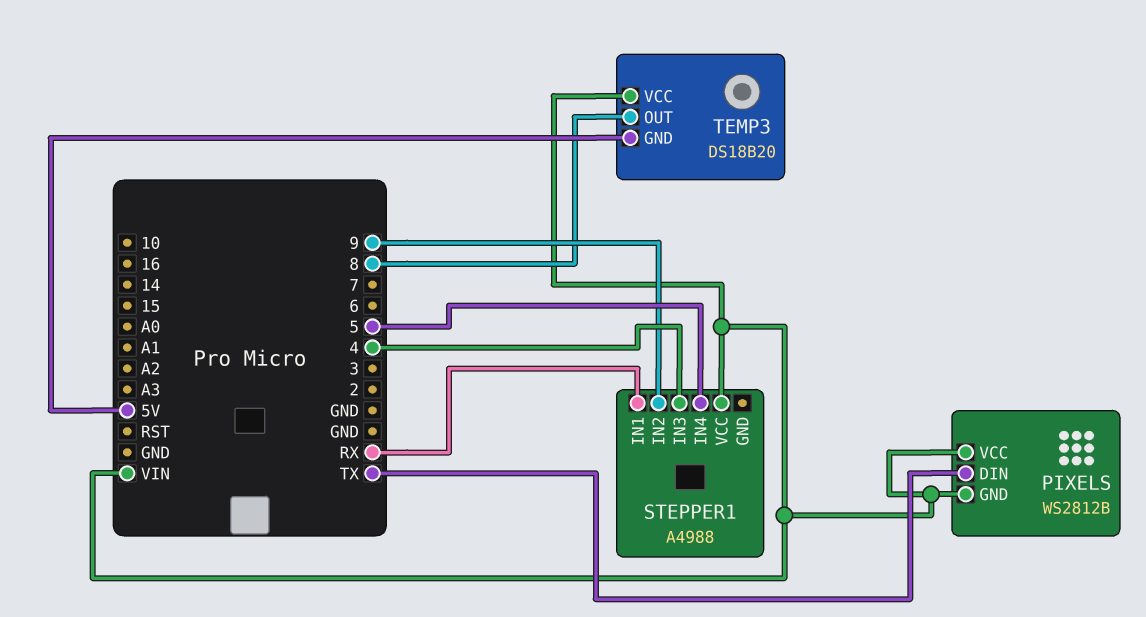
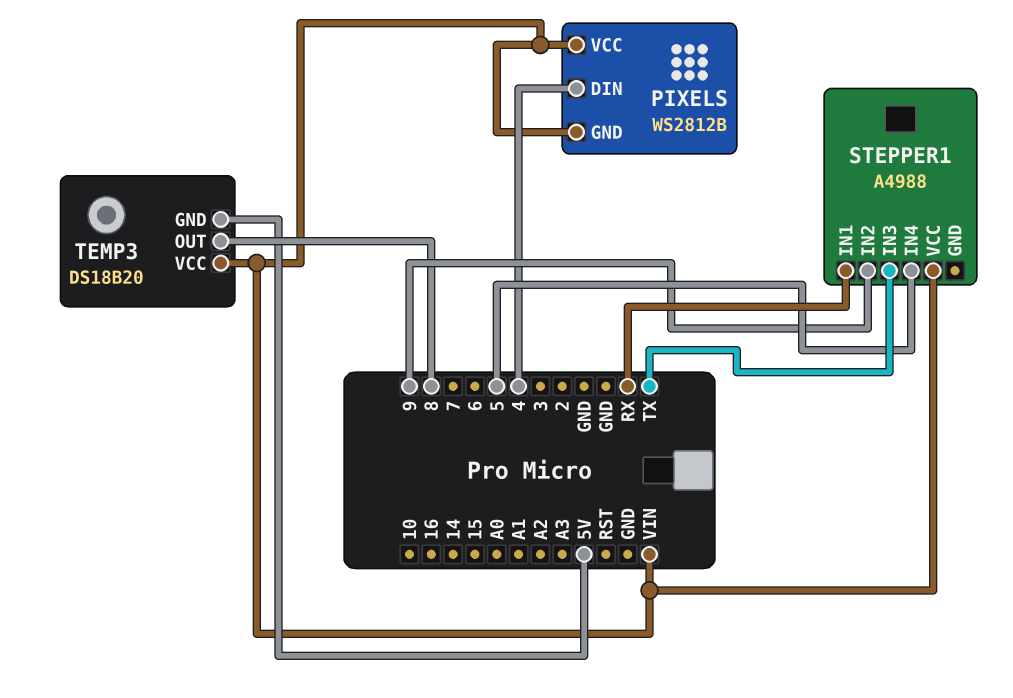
PIXELS pin DIN: TX -> 4
STEPPER1 pin IN3: 4 -> TX

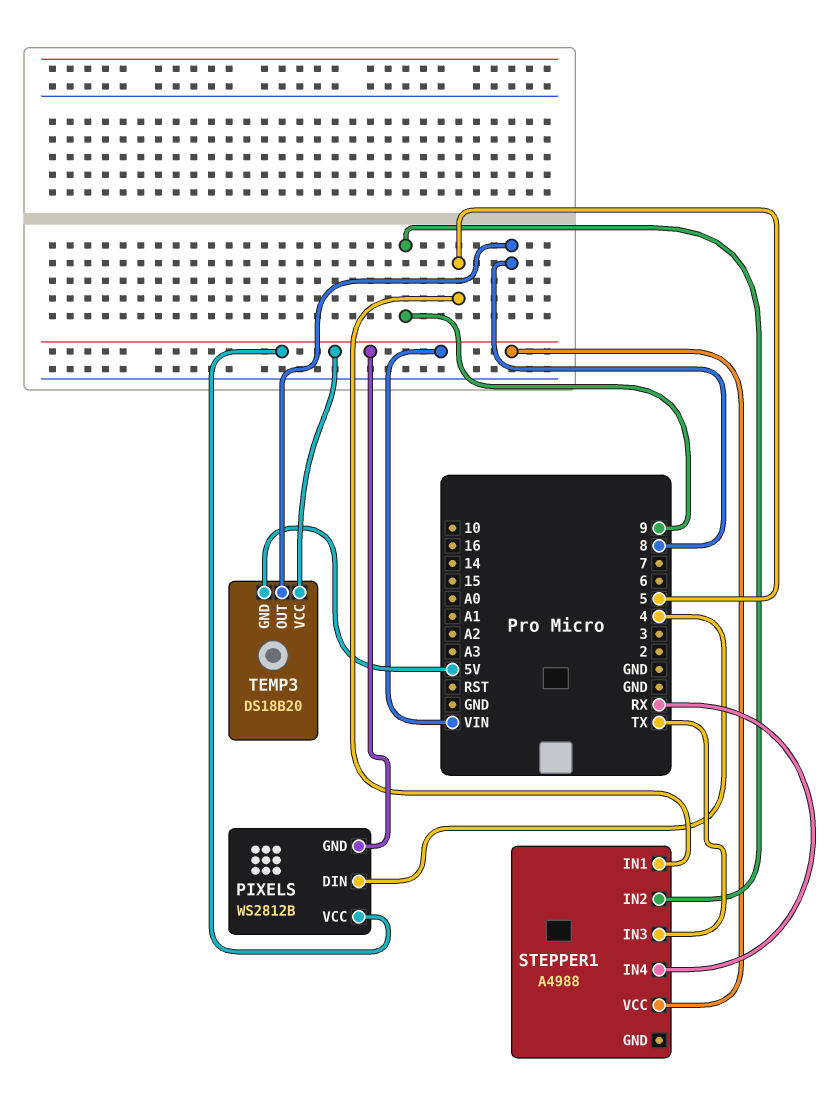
STEPPER1 pin IN1: RX -> 5
STEPPER1 pin IN4: 5 -> RX

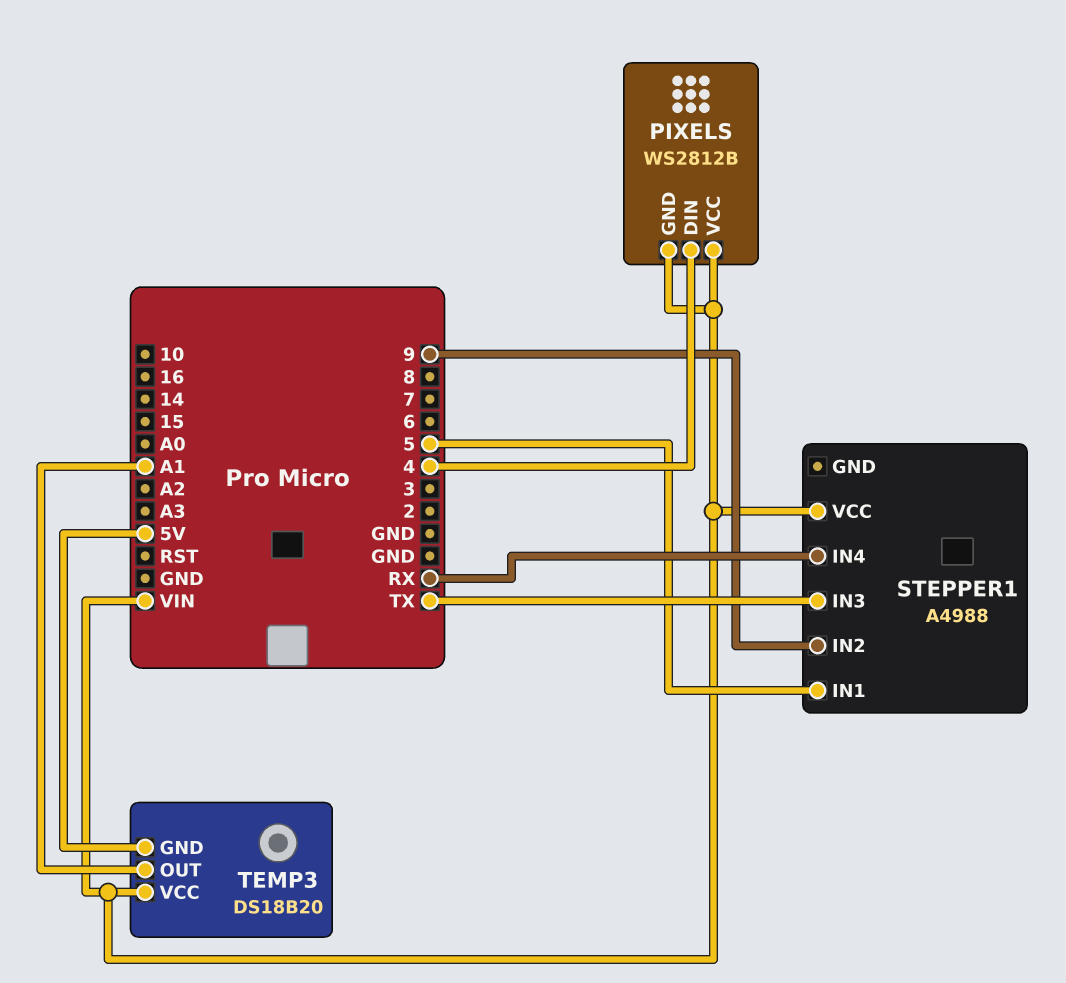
TEMP3 pin OUT: 8 -> A1

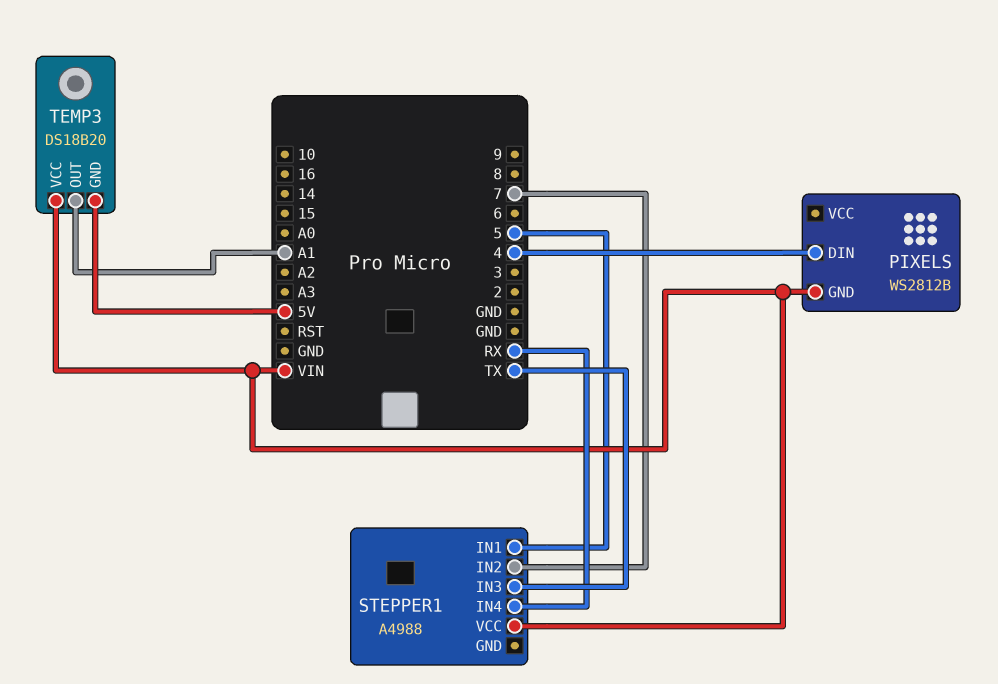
PIXELS pin VCC: VIN -> none
STEPPER1 pin IN2: 9 -> 7

